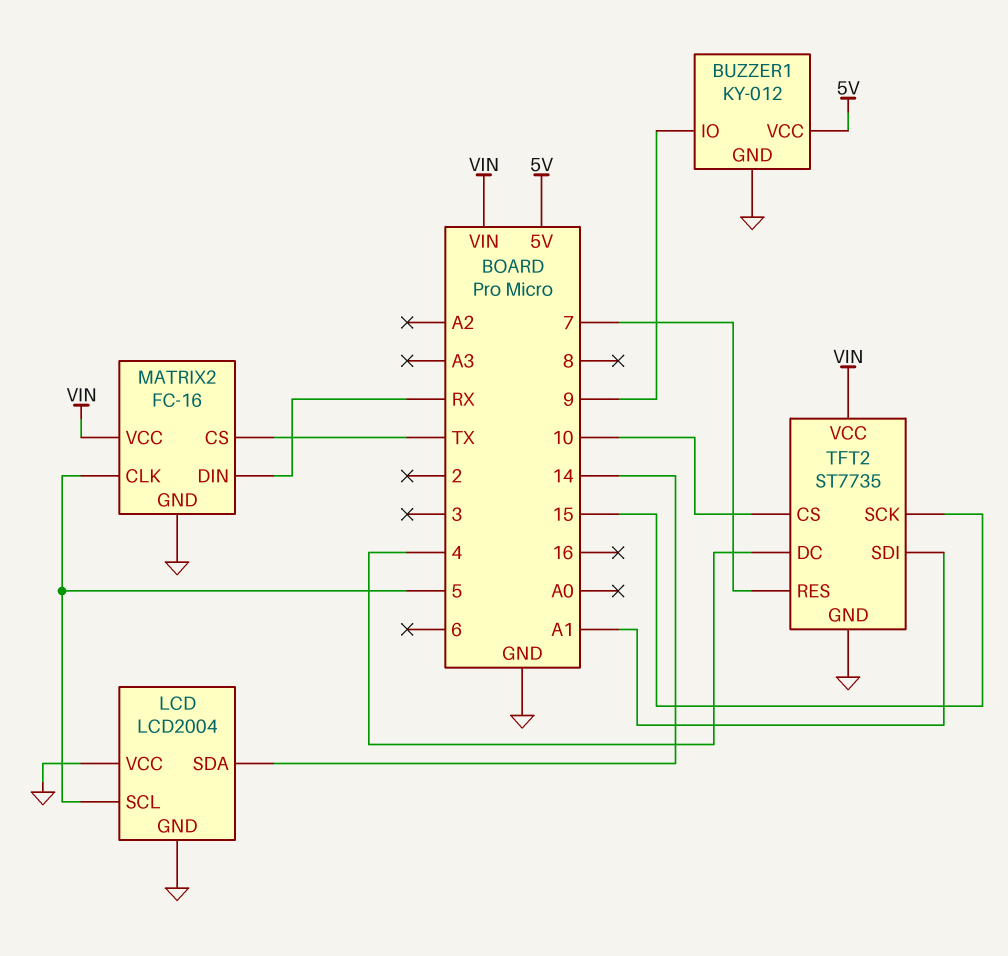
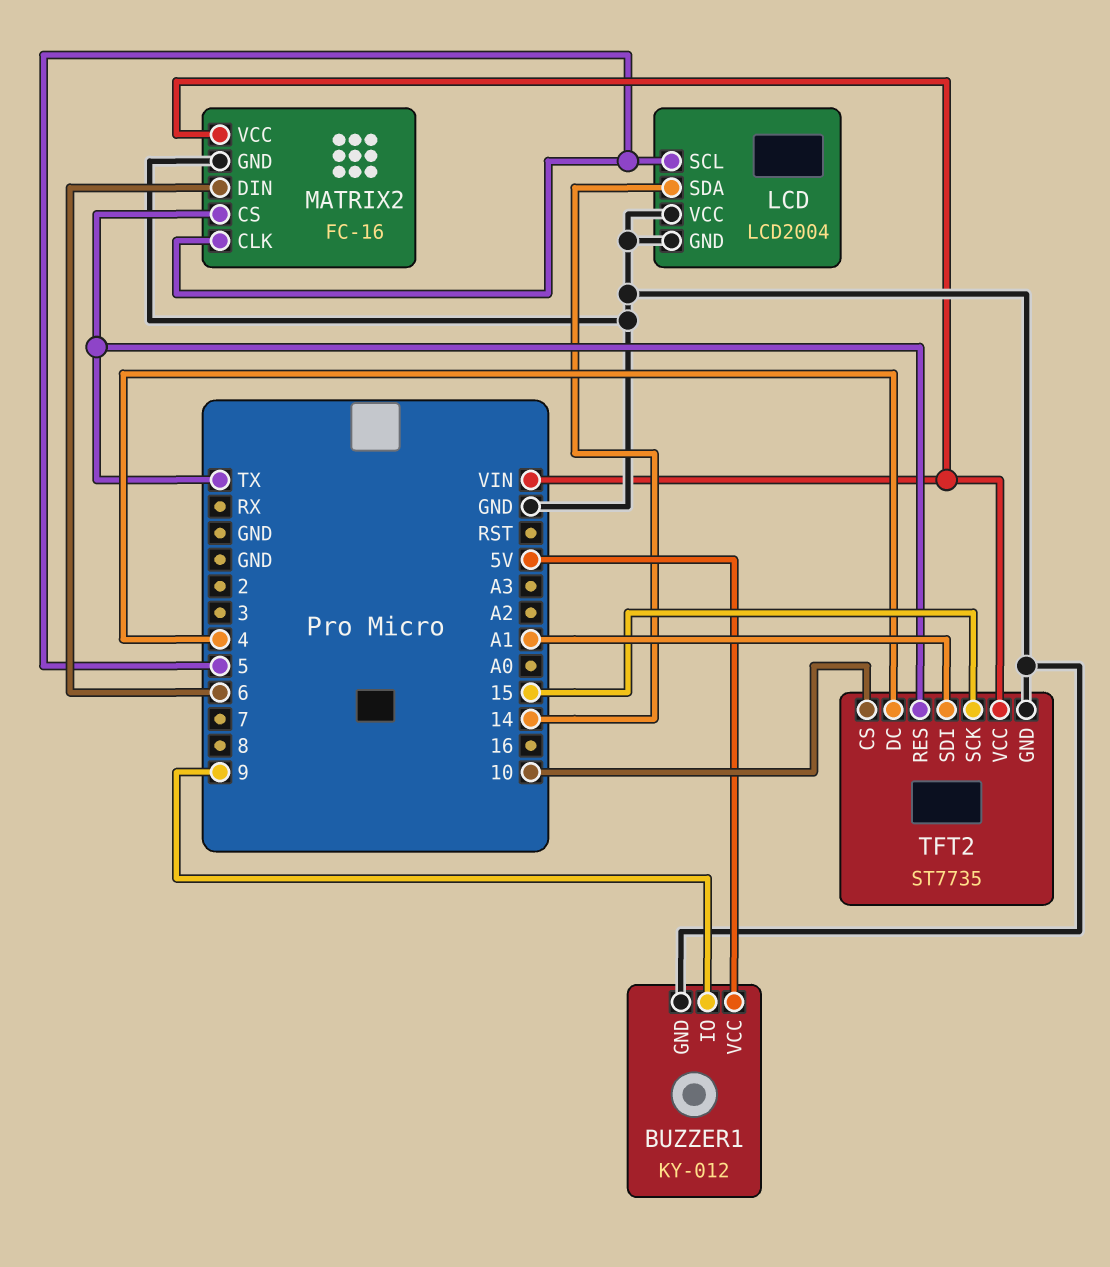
MATRIX2 pin DIN: RX -> 6
TFT2 pin RES: 7 -> TX

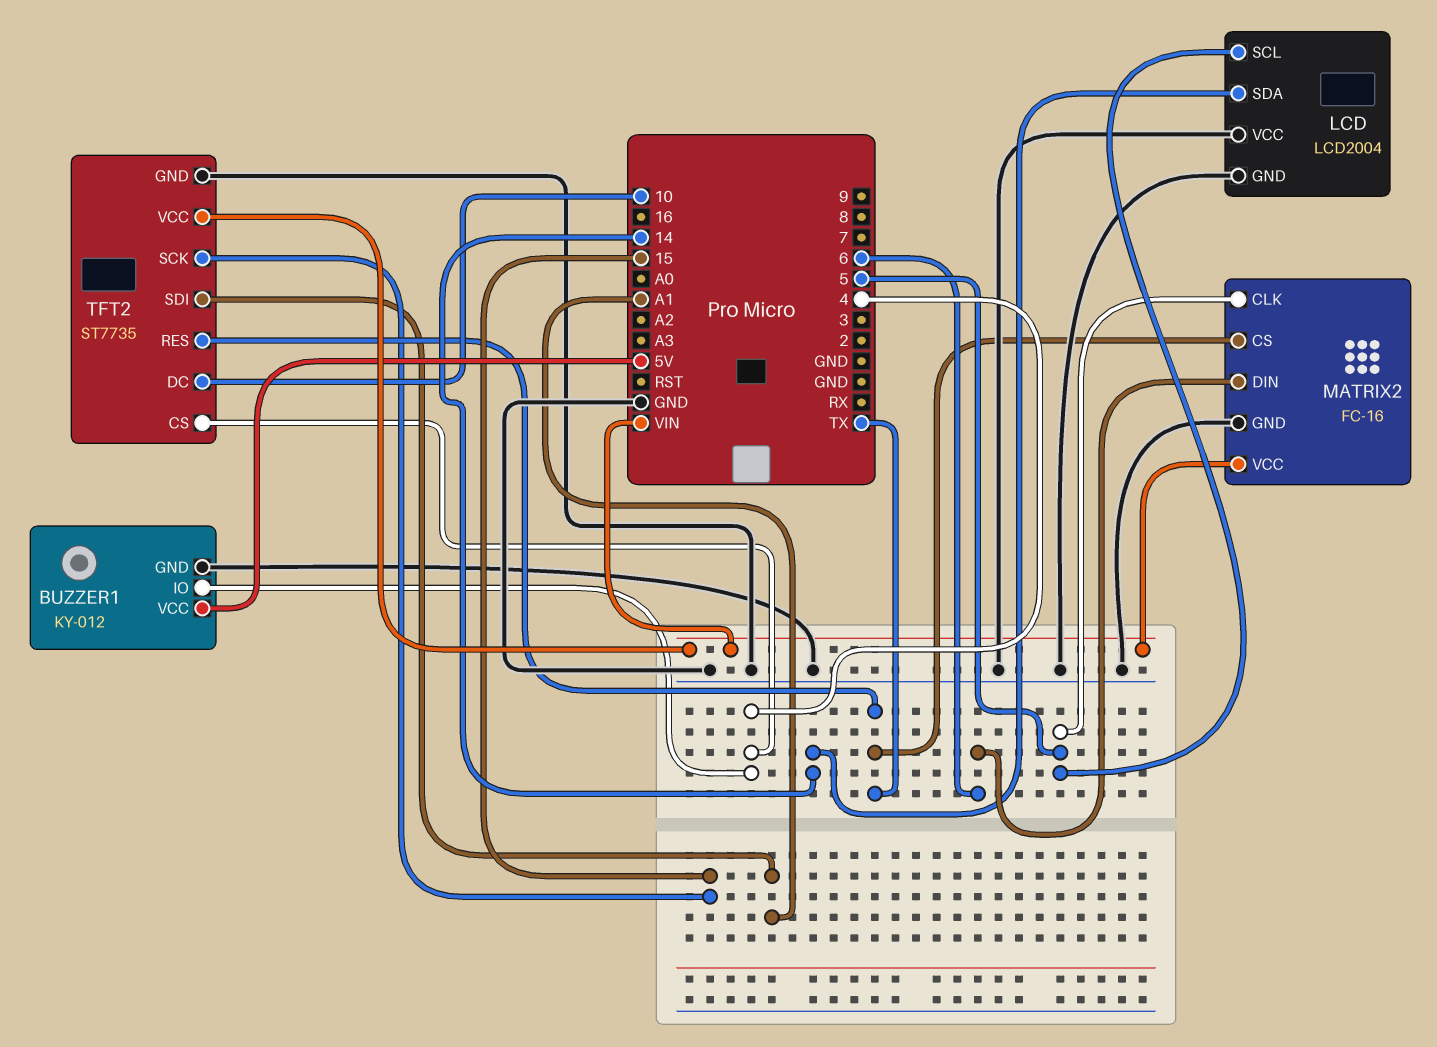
BUZZER1 pin IO: 9 -> 4
TFT2 pin CS: 10 -> 4
TFT2 pin DC: 4 -> 10

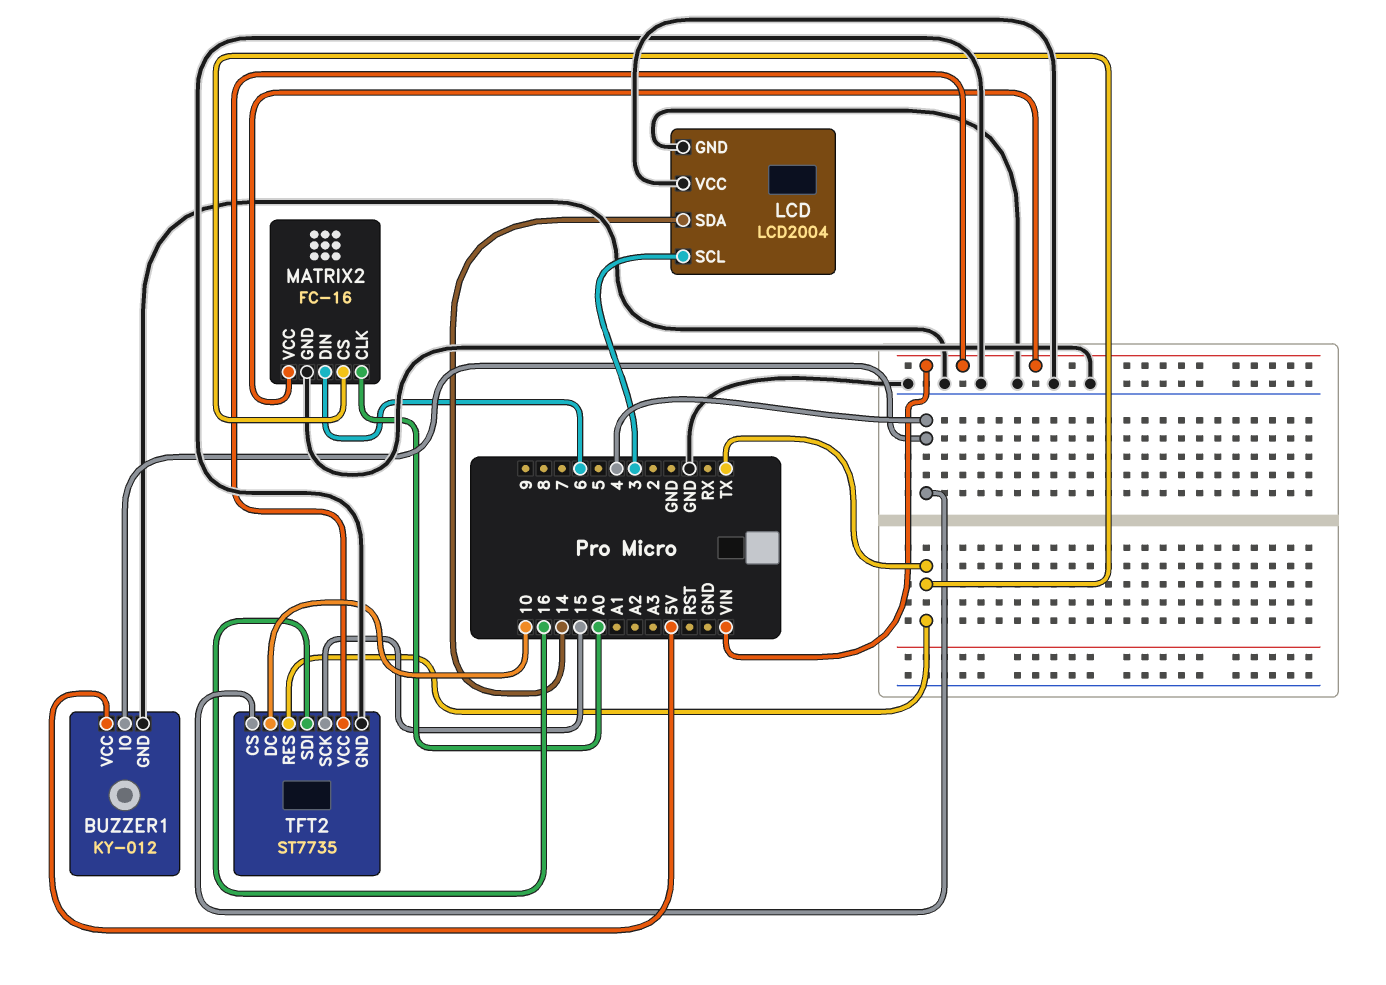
LCD pin SCL: 5 -> 3
MATRIX2 pin CLK: 5 -> A0
TFT2 pin SDI: A1 -> 16

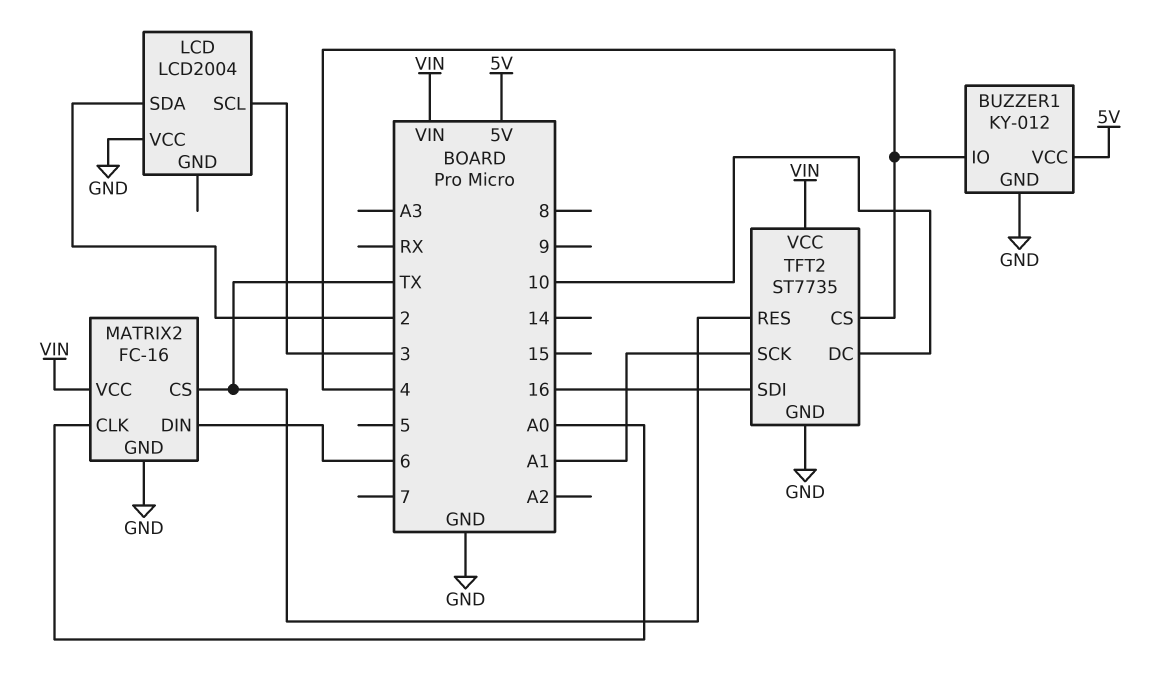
LCD pin GND: GND -> none
LCD pin SDA: 14 -> 2
TFT2 pin SCK: 15 -> A1

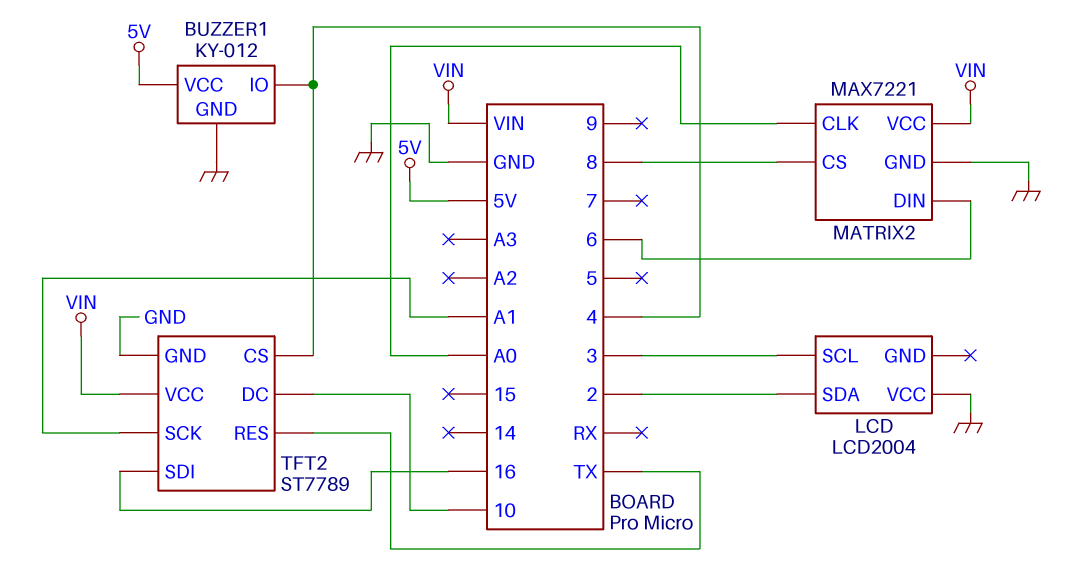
MATRIX2: FC-16 -> MAX7221
MATRIX2 pin CS: TX -> 8
TFT2: ST7735 -> ST7789

